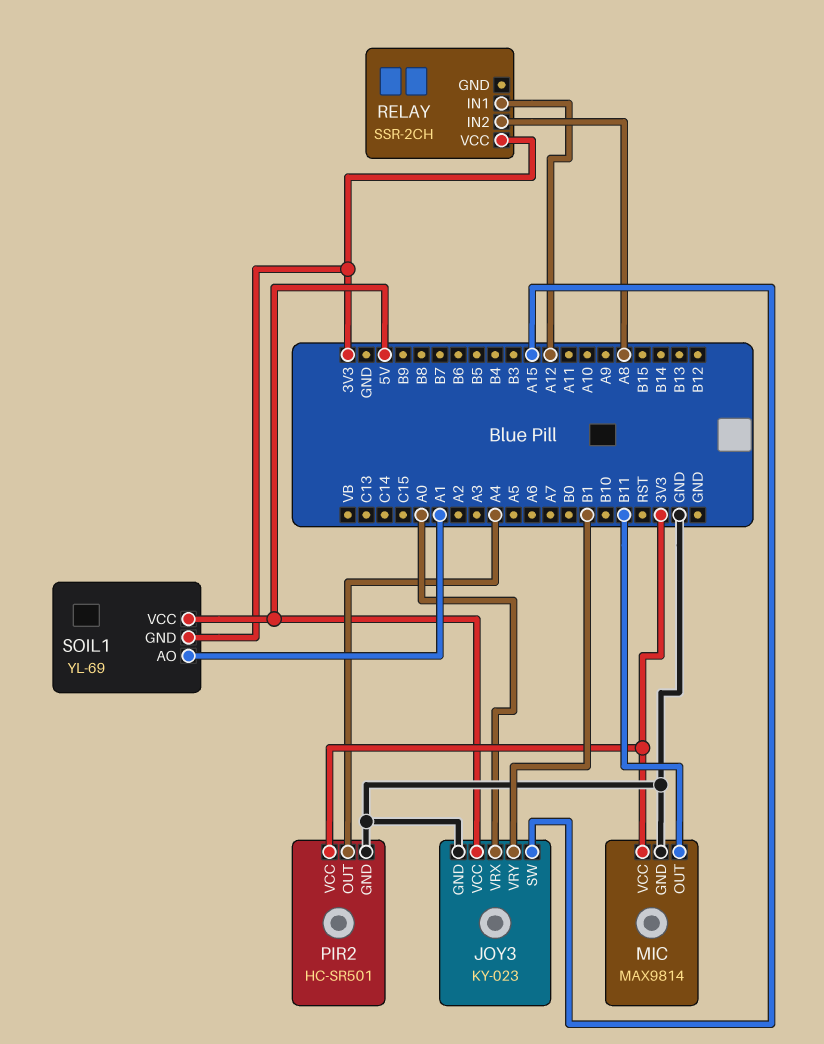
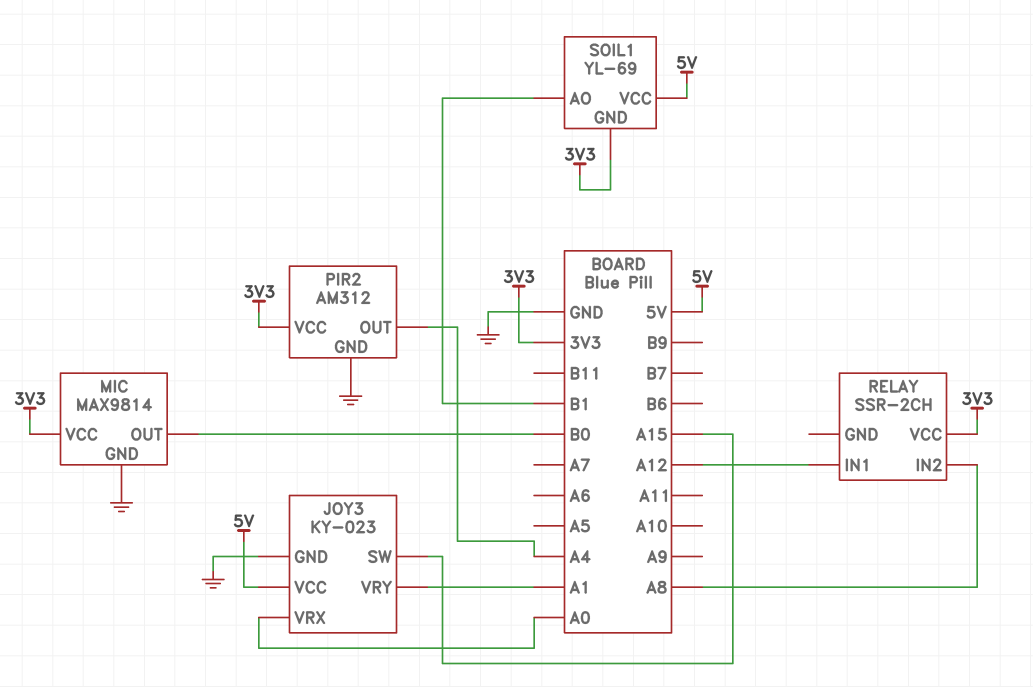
JOY3 pin VRY: B1 -> A1
MIC pin OUT: B11 -> B0
PIR2: HC-SR501 -> AM312
SOIL1 pin AO: A1 -> B1

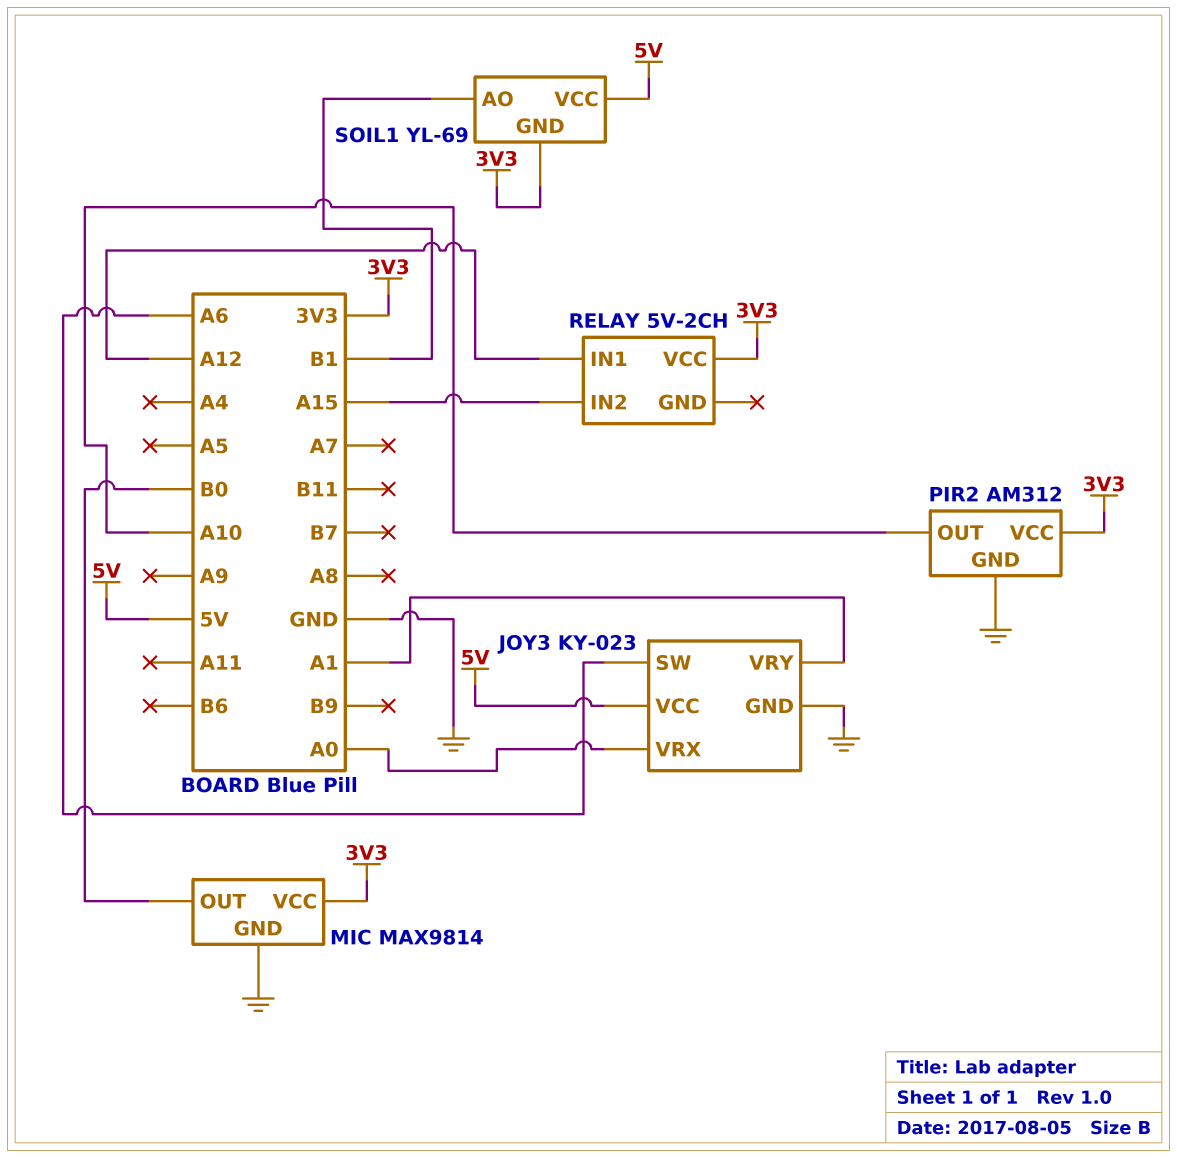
JOY3 pin SW: A15 -> A6
PIR2 pin OUT: A4 -> A10
RELAY: SSR-2CH -> 5V-2CH
RELAY pin IN2: A8 -> A15

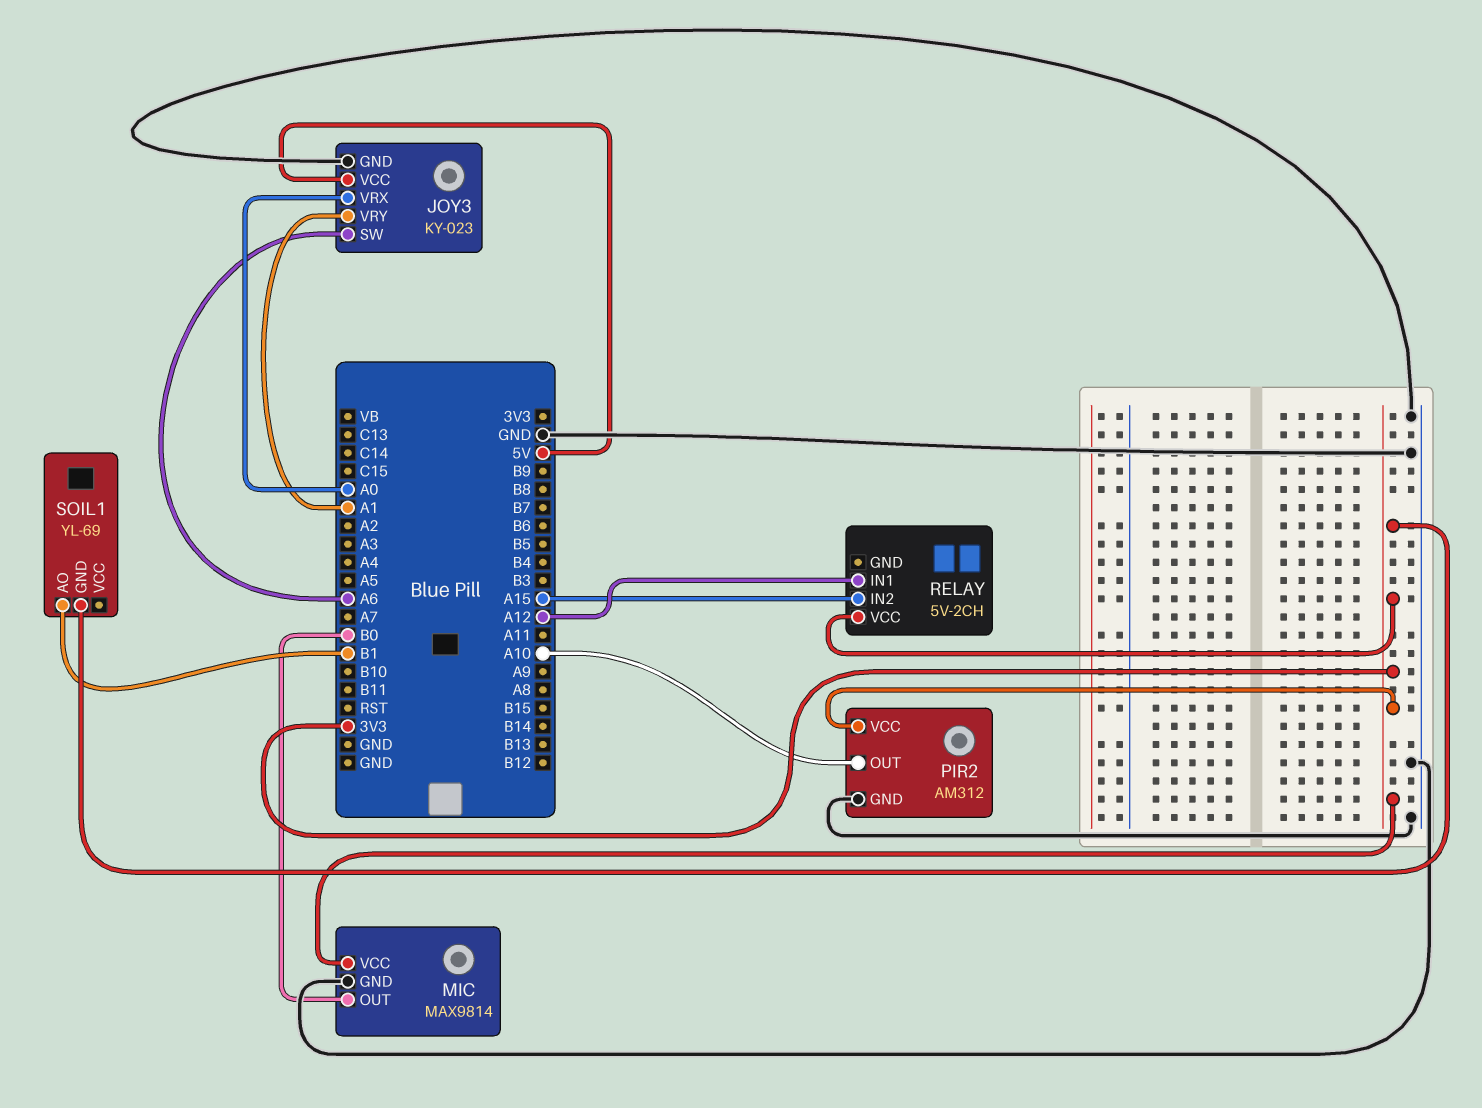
SOIL1 pin VCC: 5V -> none

